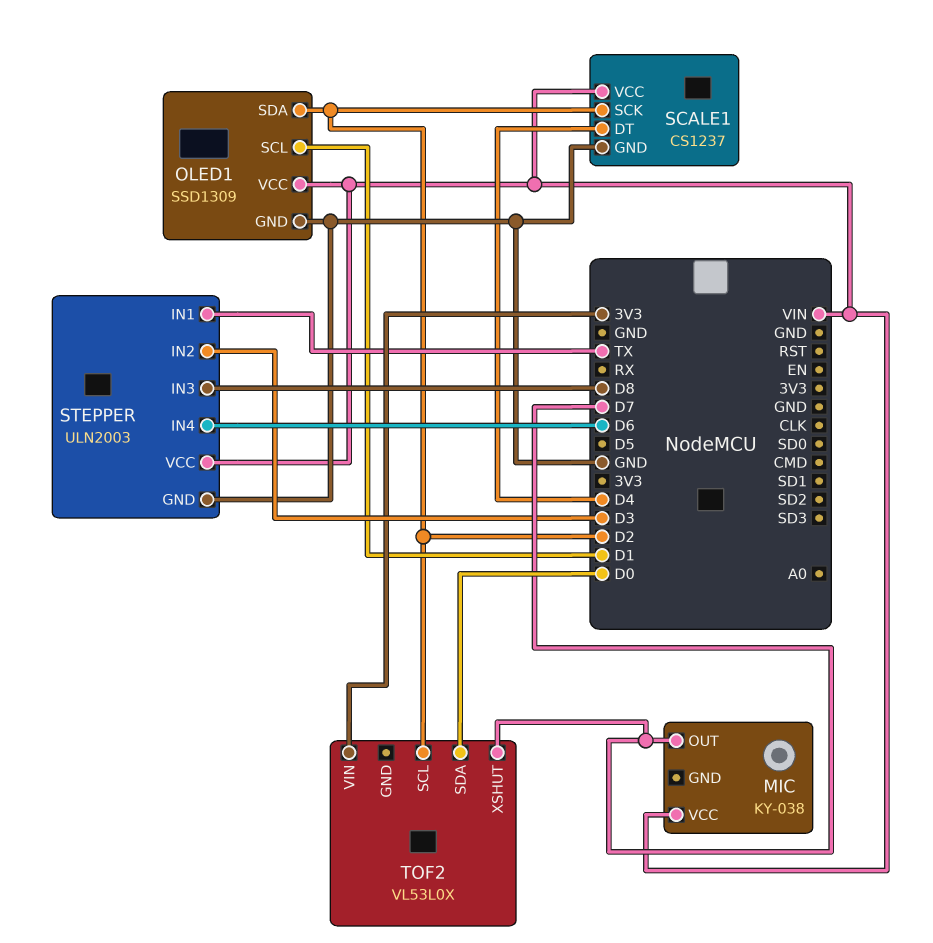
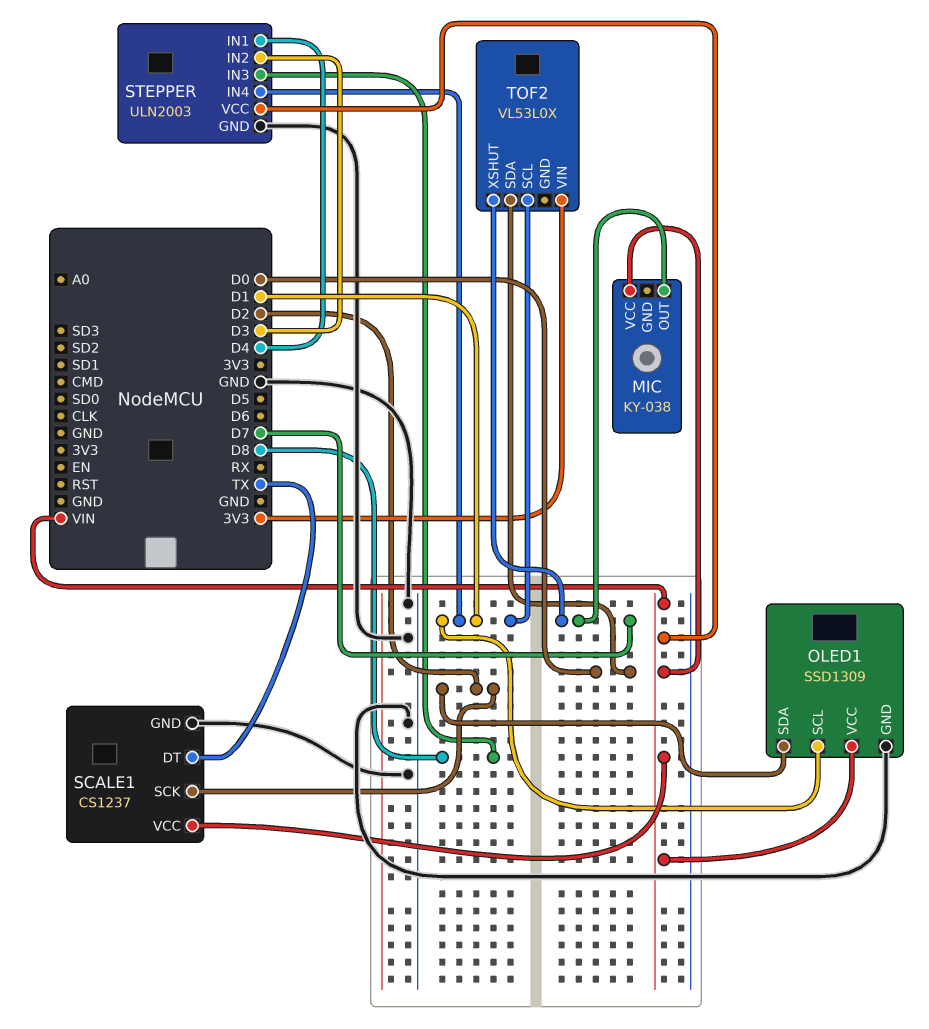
SCALE1 pin DT: D4 -> TX
STEPPER pin IN1: TX -> D4
STEPPER pin IN4: D6 -> D1
TOF2 pin SCL: D2 -> D1

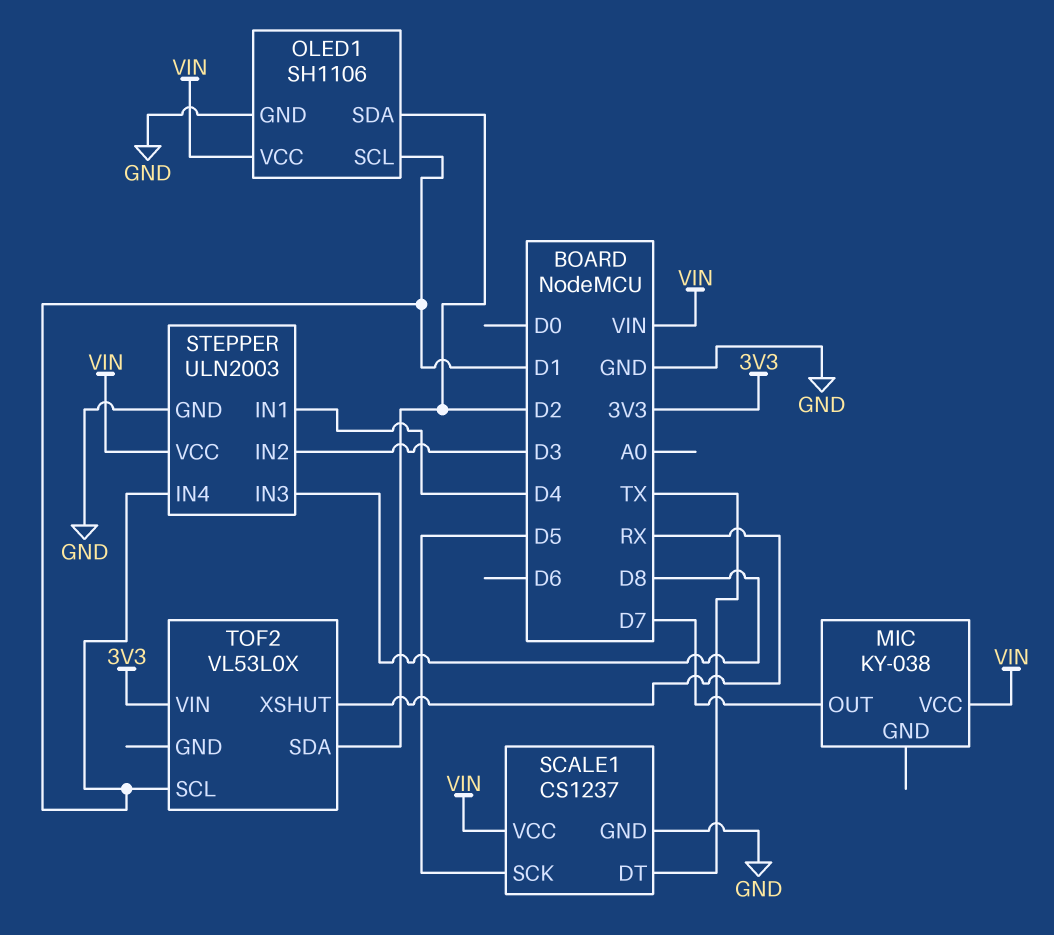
OLED1: SSD1309 -> SH1106
SCALE1 pin SCK: D2 -> D5
TOF2 pin SDA: D0 -> D2
TOF2 pin XSHUT: D7 -> RX

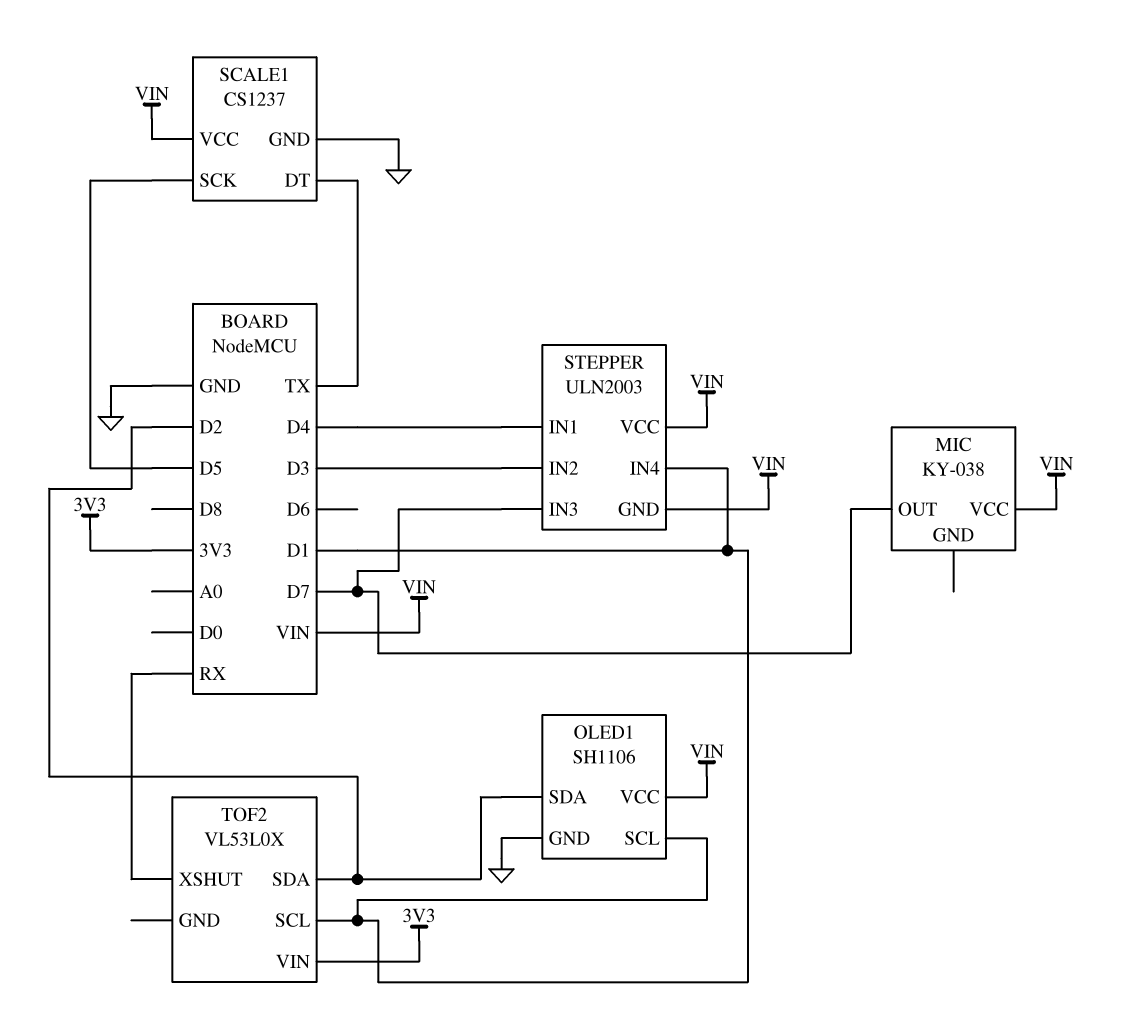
STEPPER pin GND: GND -> VIN
STEPPER pin IN3: D8 -> D7

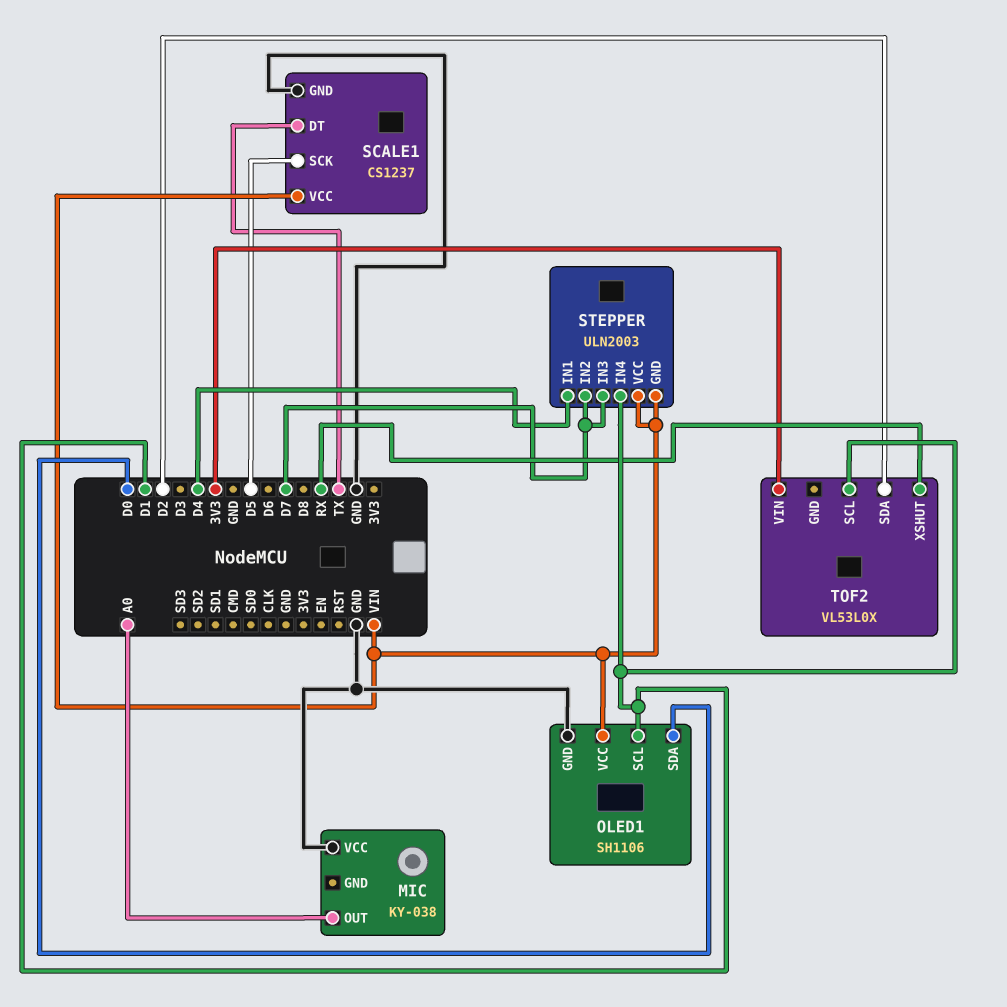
MIC pin OUT: D7 -> A0
MIC pin VCC: VIN -> GND
OLED1 pin SDA: D2 -> D0
STEPPER pin IN2: D3 -> D7

